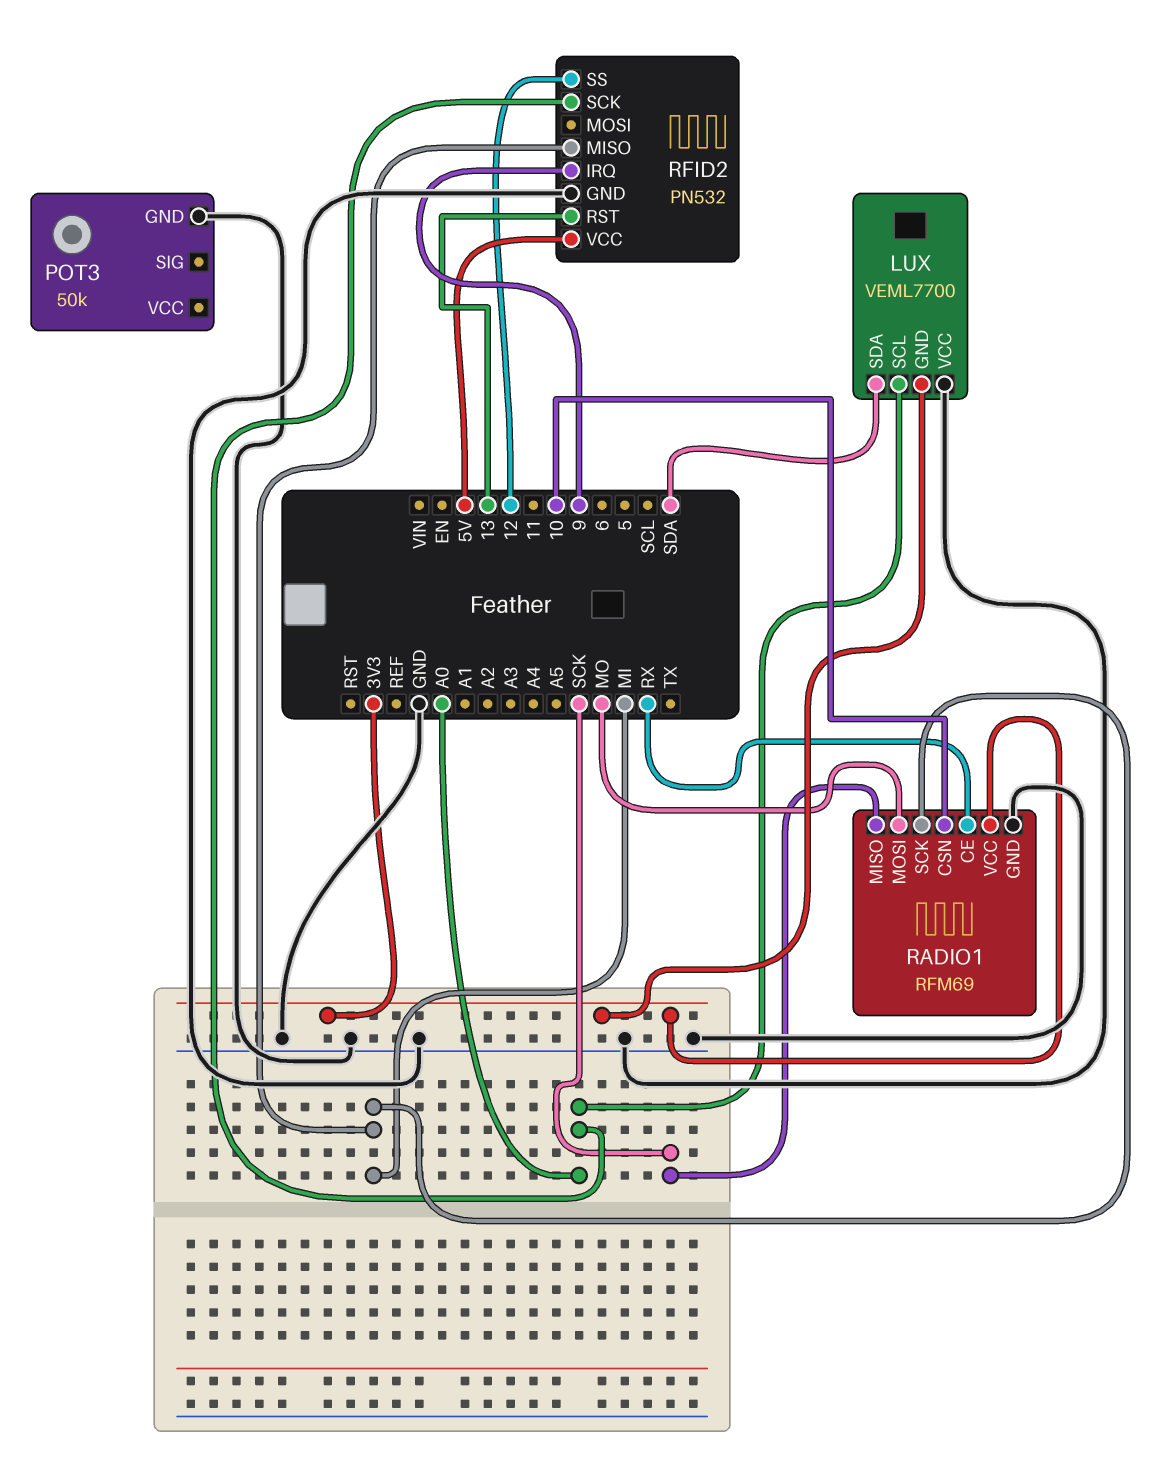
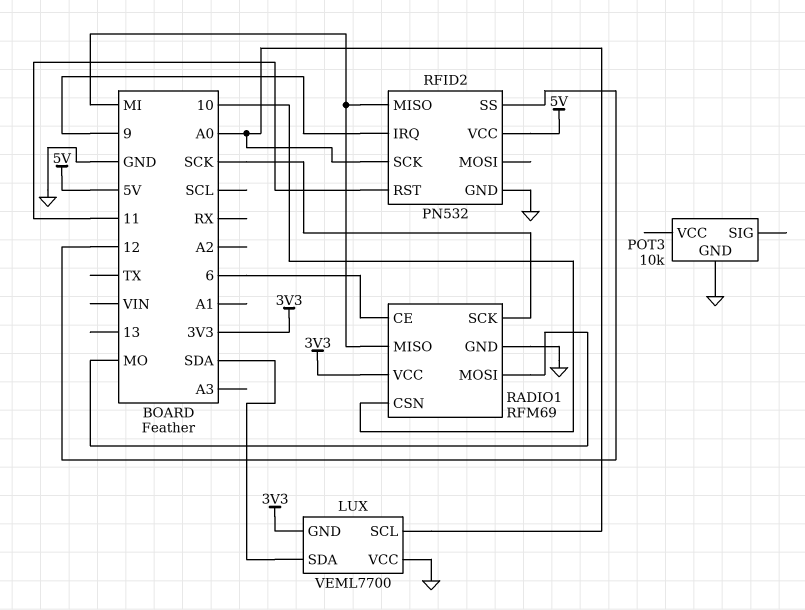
POT3: 50k -> 10k
RADIO1 pin CE: RX -> 6
RADIO1 pin MISO: SCK -> MI
RADIO1 pin SCK: MI -> SCK
RFID2 pin RST: 13 -> 11

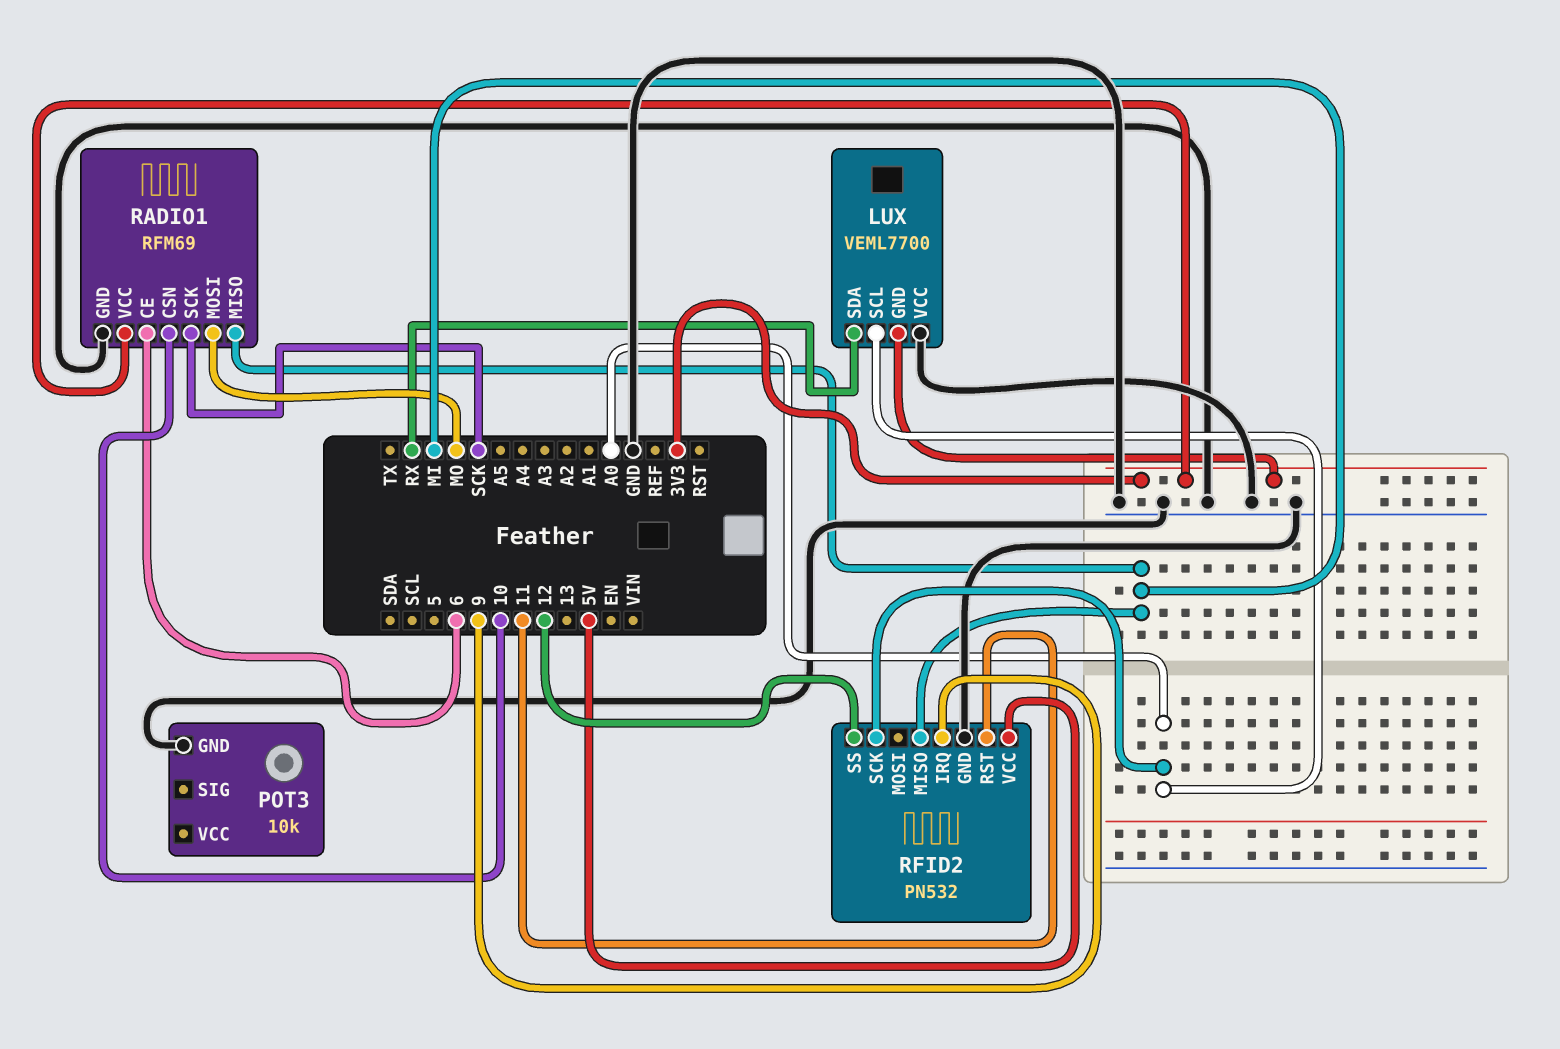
LUX pin SDA: SDA -> RX

